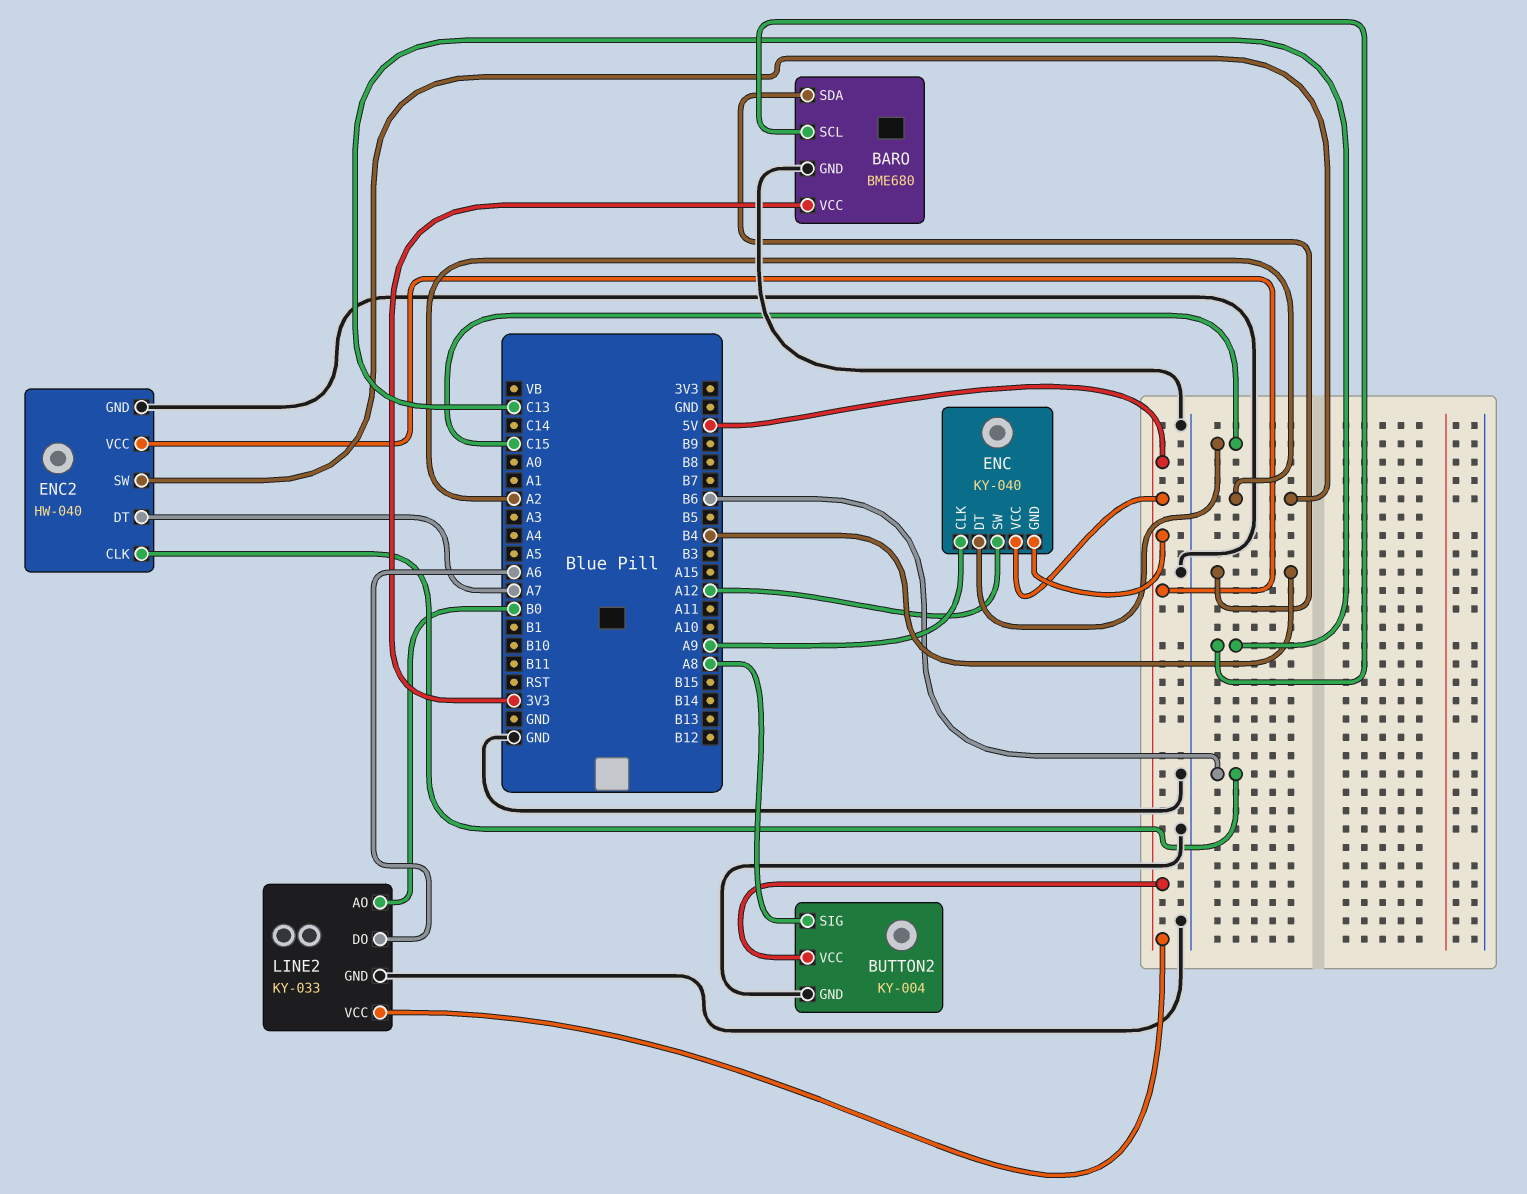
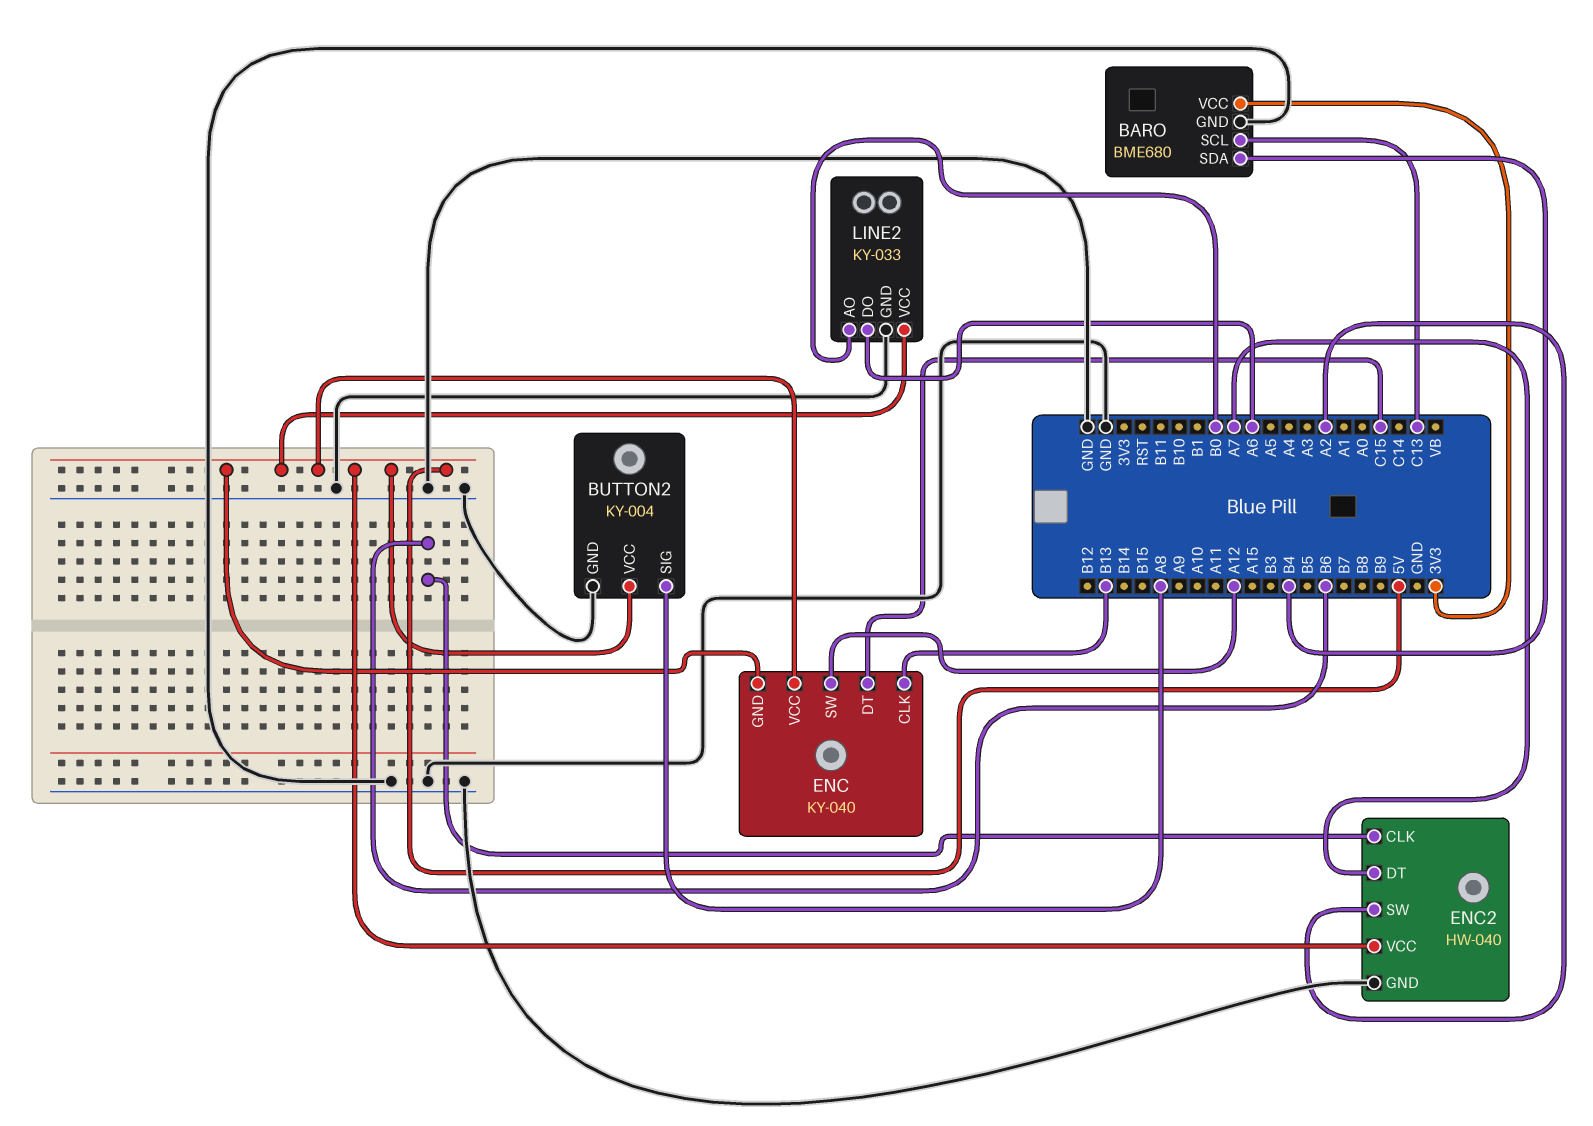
ENC pin CLK: A9 -> B13

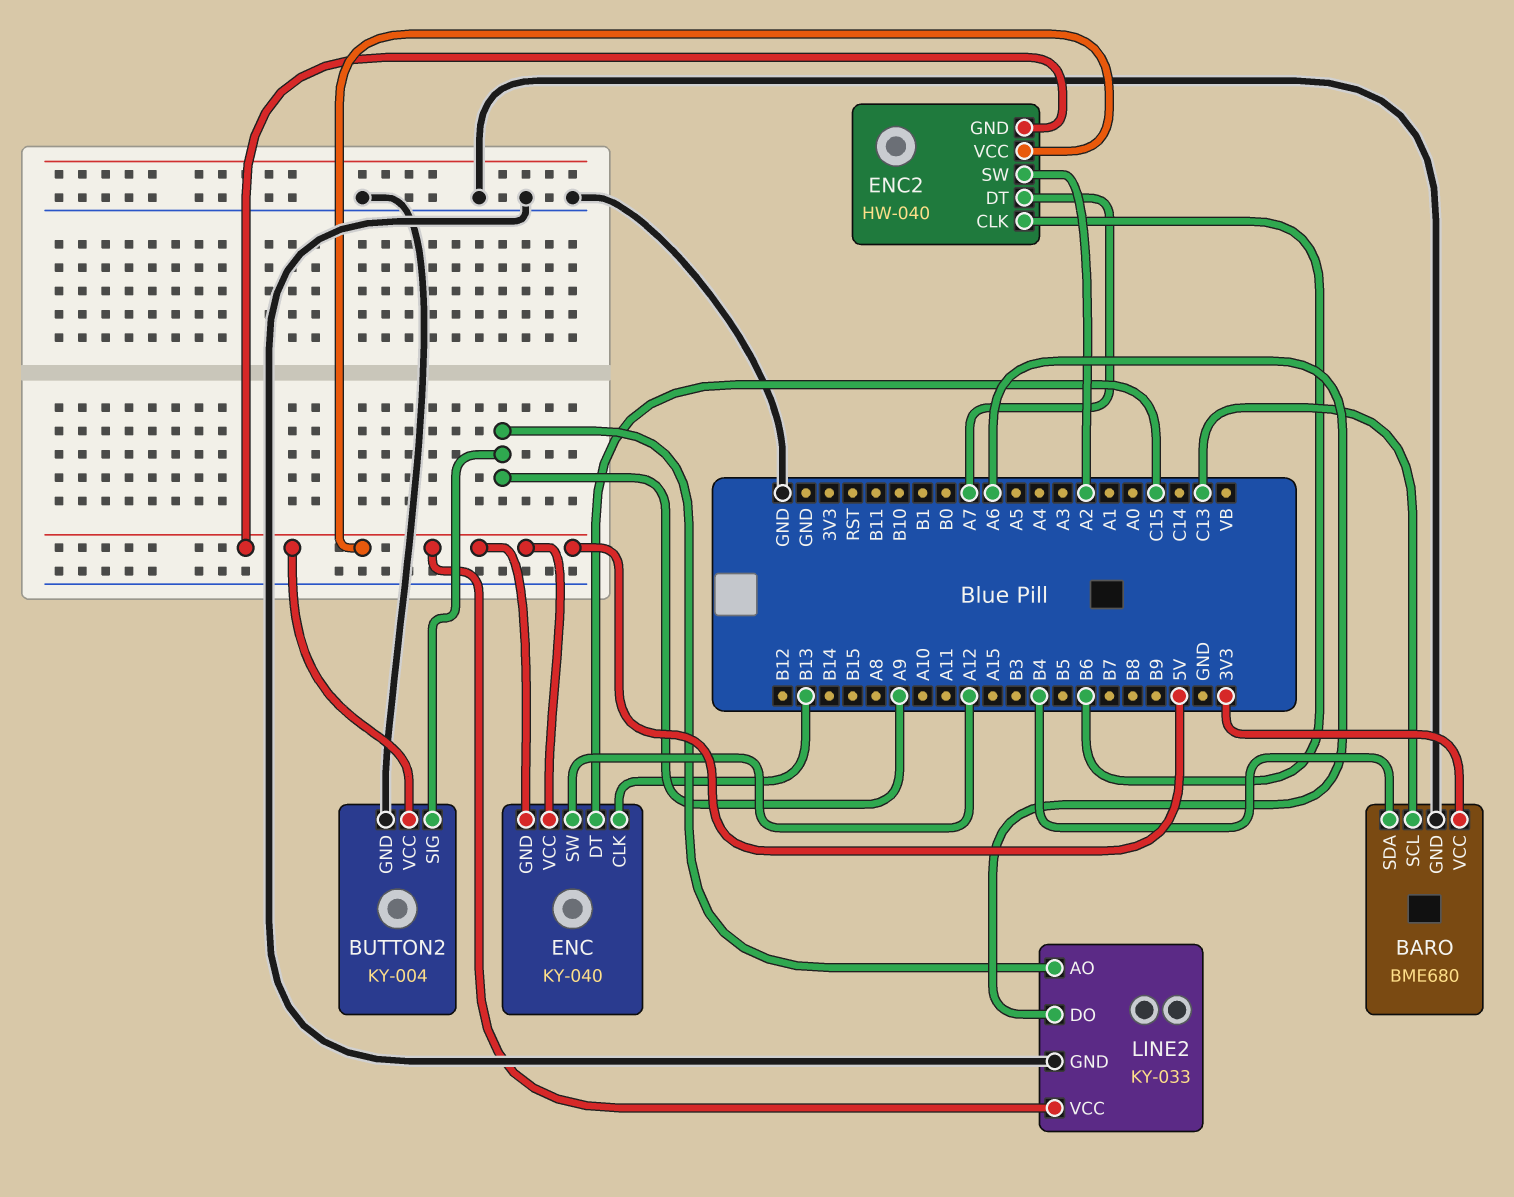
BUTTON2 pin SIG: A8 -> A9
ENC2 pin GND: GND -> 5V
LINE2 pin AO: B0 -> A9

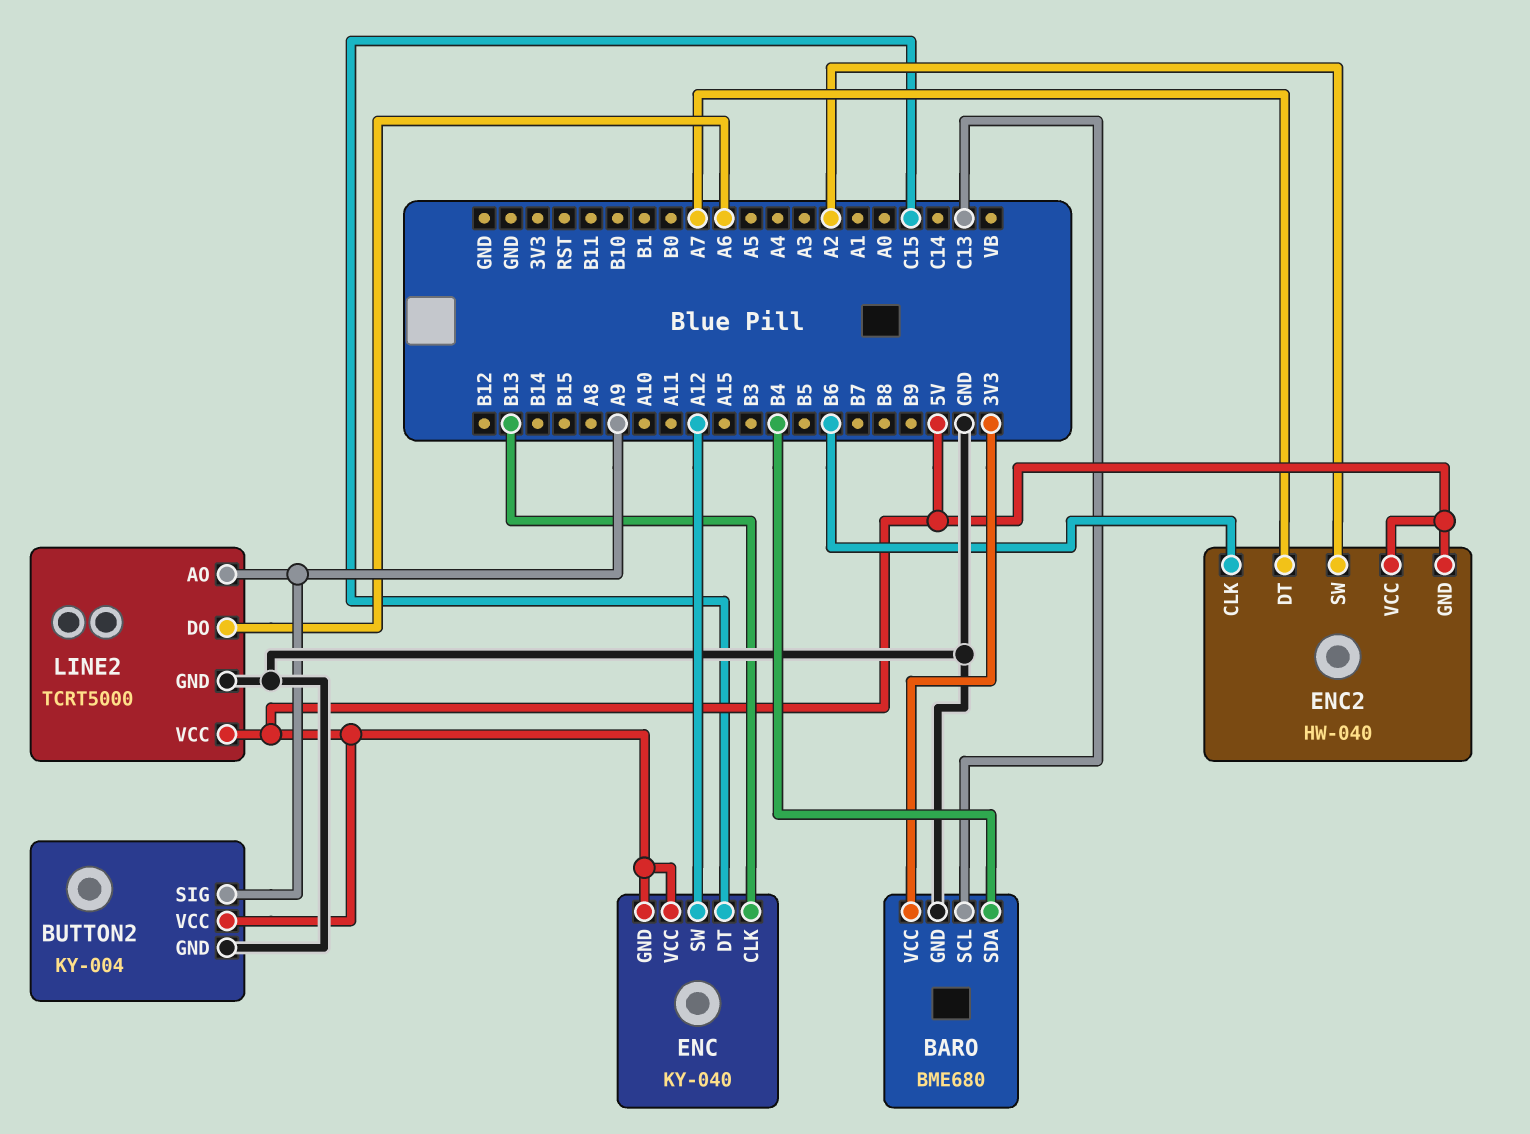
LINE2: KY-033 -> TCRT5000

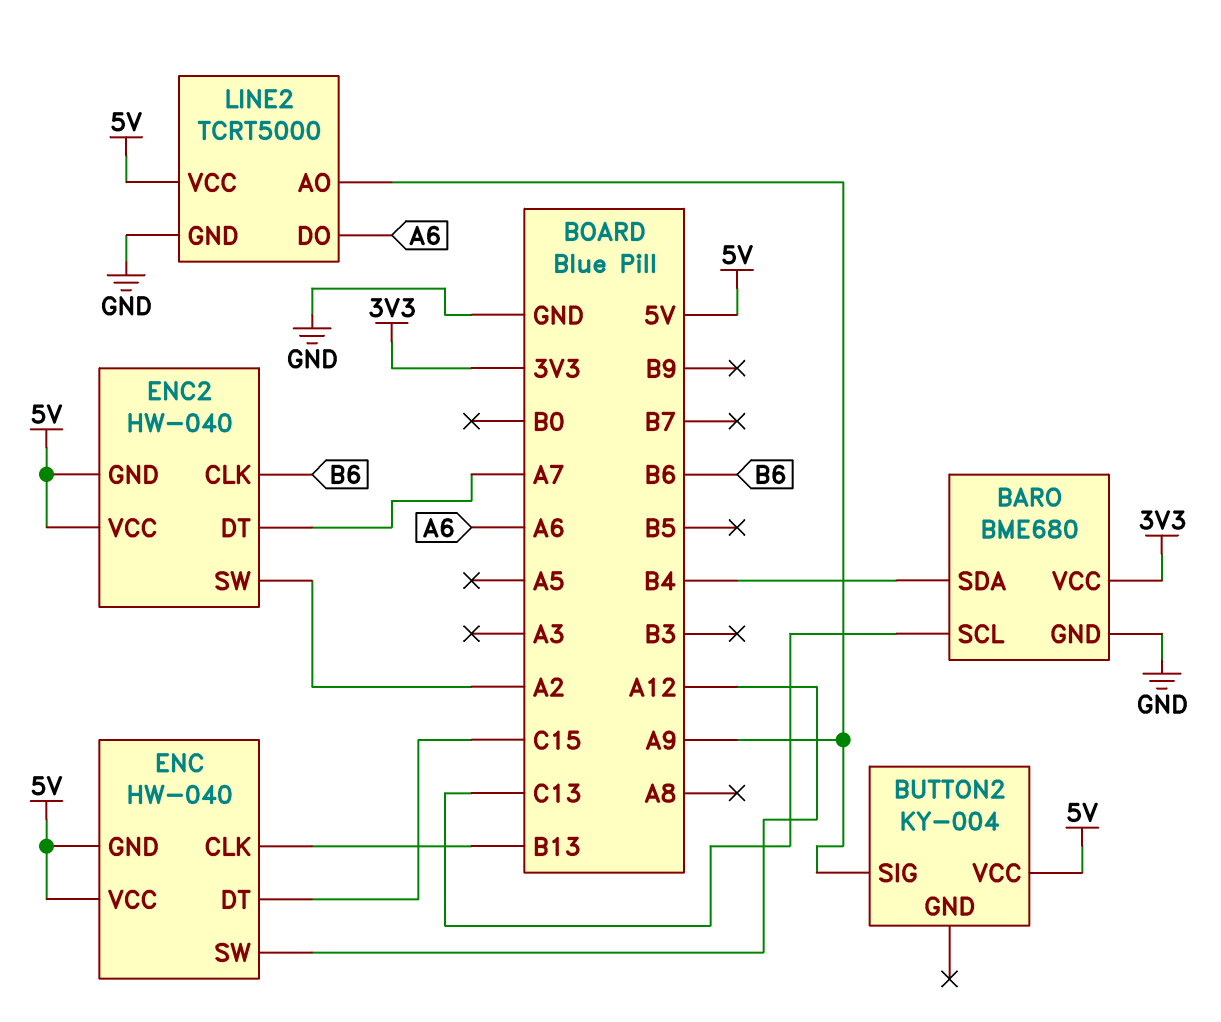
BUTTON2 pin GND: GND -> none
ENC: KY-040 -> HW-040

